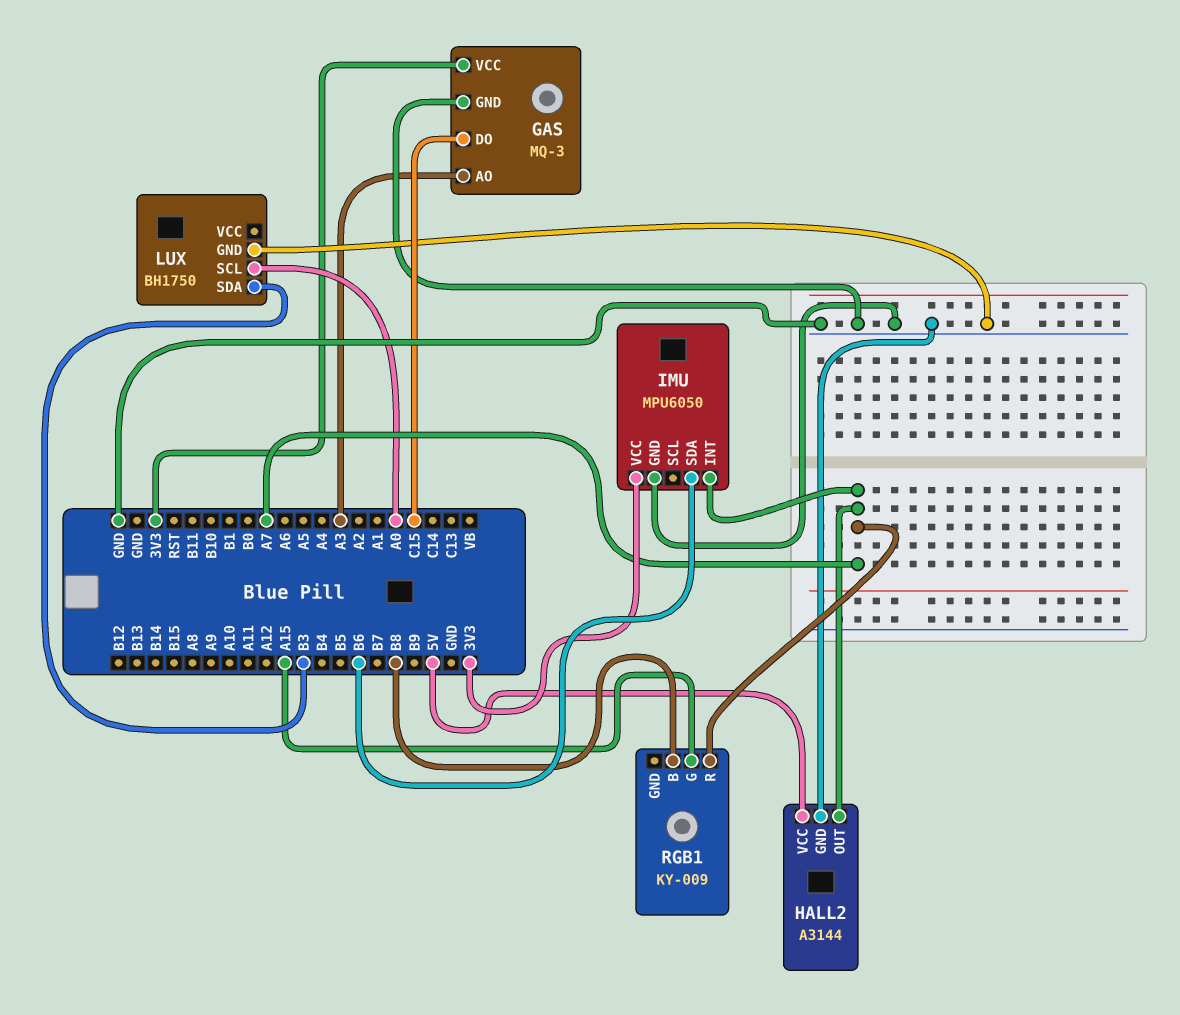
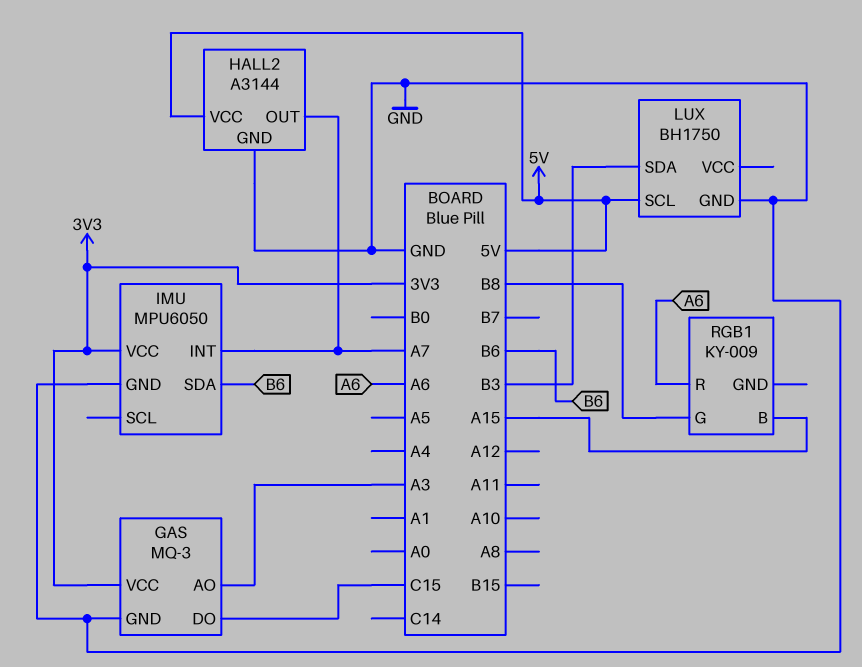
LUX pin SCL: A0 -> 5V
RGB1 pin B: B8 -> A15
RGB1 pin G: A15 -> B8
RGB1 pin R: A7 -> A6

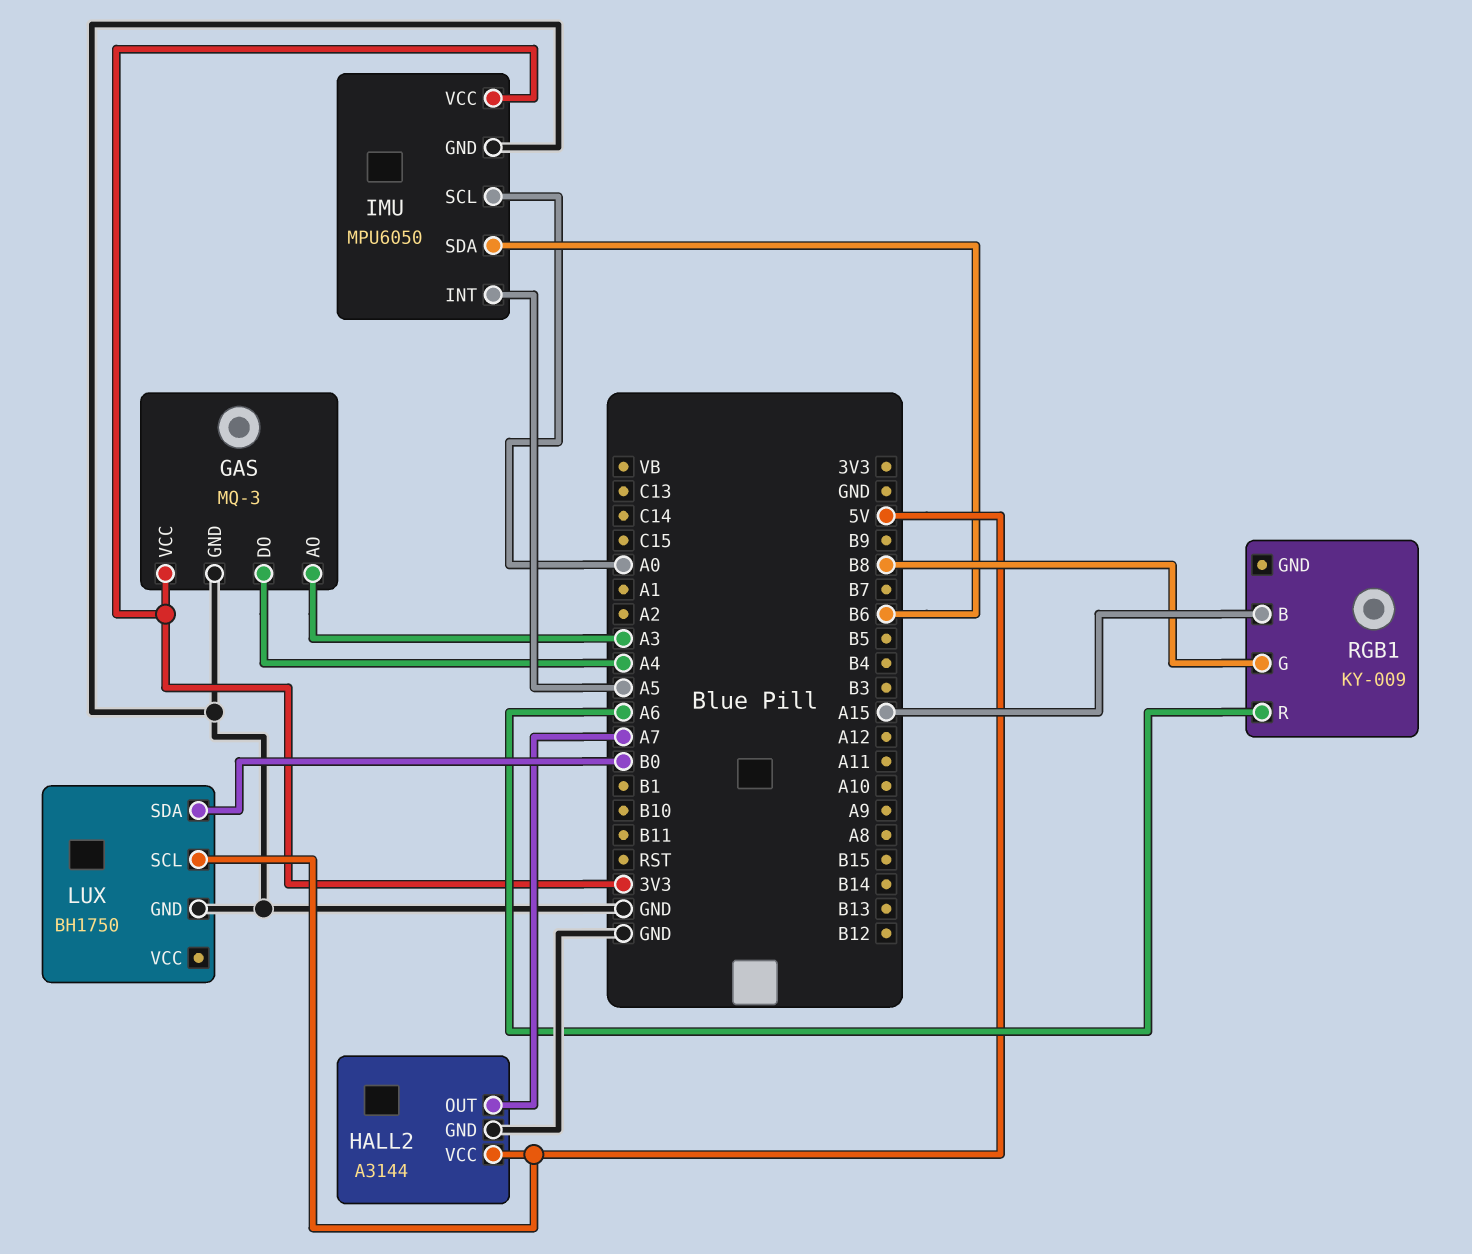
GAS pin DO: C15 -> A4
IMU pin INT: A7 -> A5
IMU pin SCL: none -> A0
LUX pin SDA: B3 -> B0

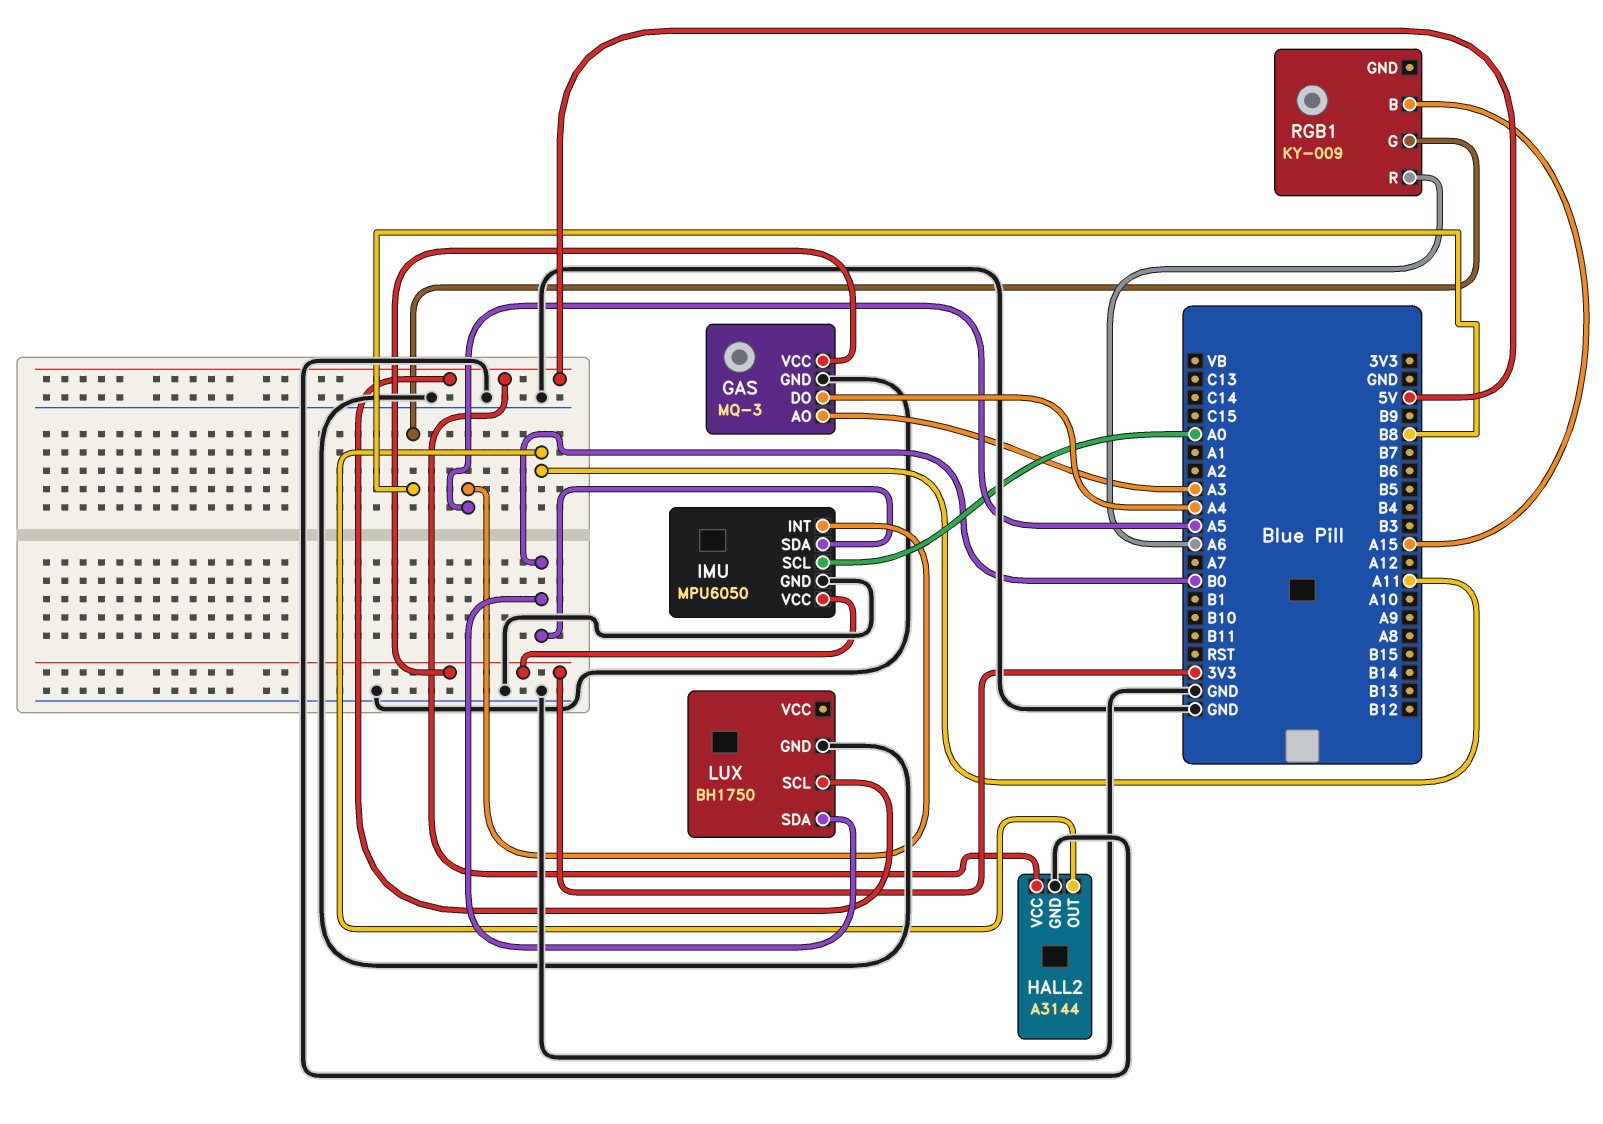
HALL2 pin OUT: A7 -> A11
IMU pin SDA: B6 -> B0

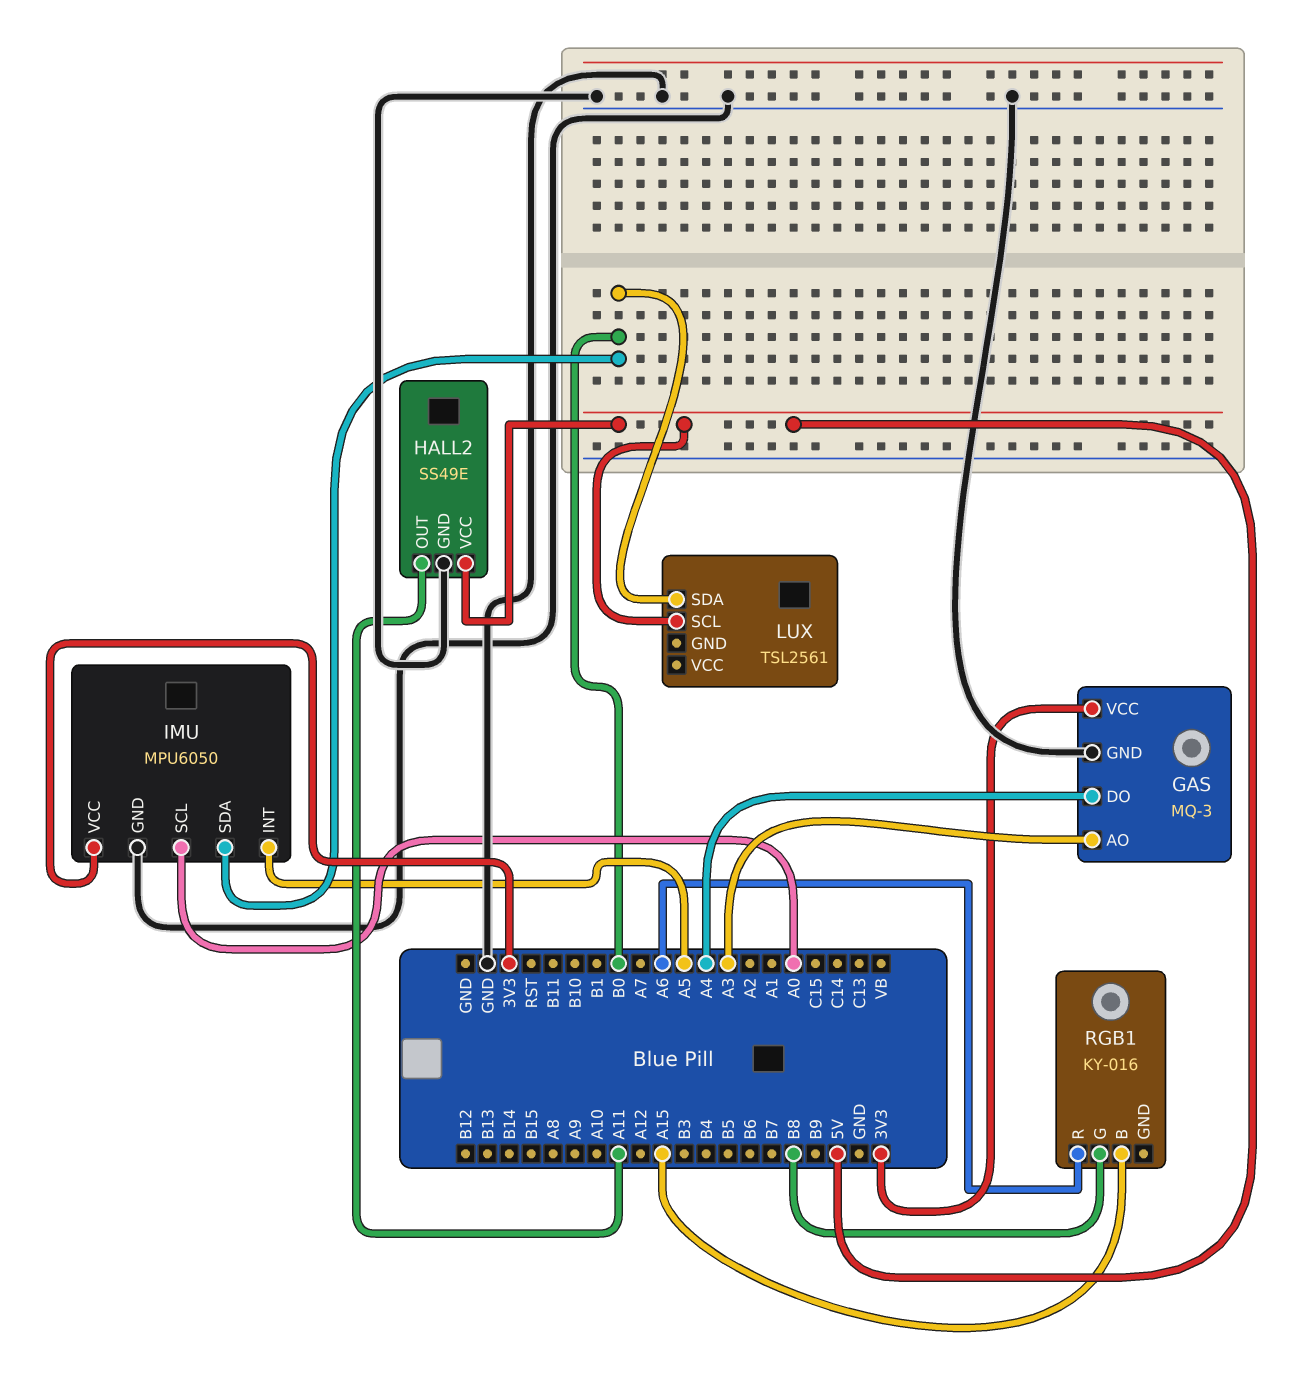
HALL2: A3144 -> SS49E
LUX: BH1750 -> TSL2561
LUX pin GND: GND -> none
RGB1: KY-009 -> KY-016

